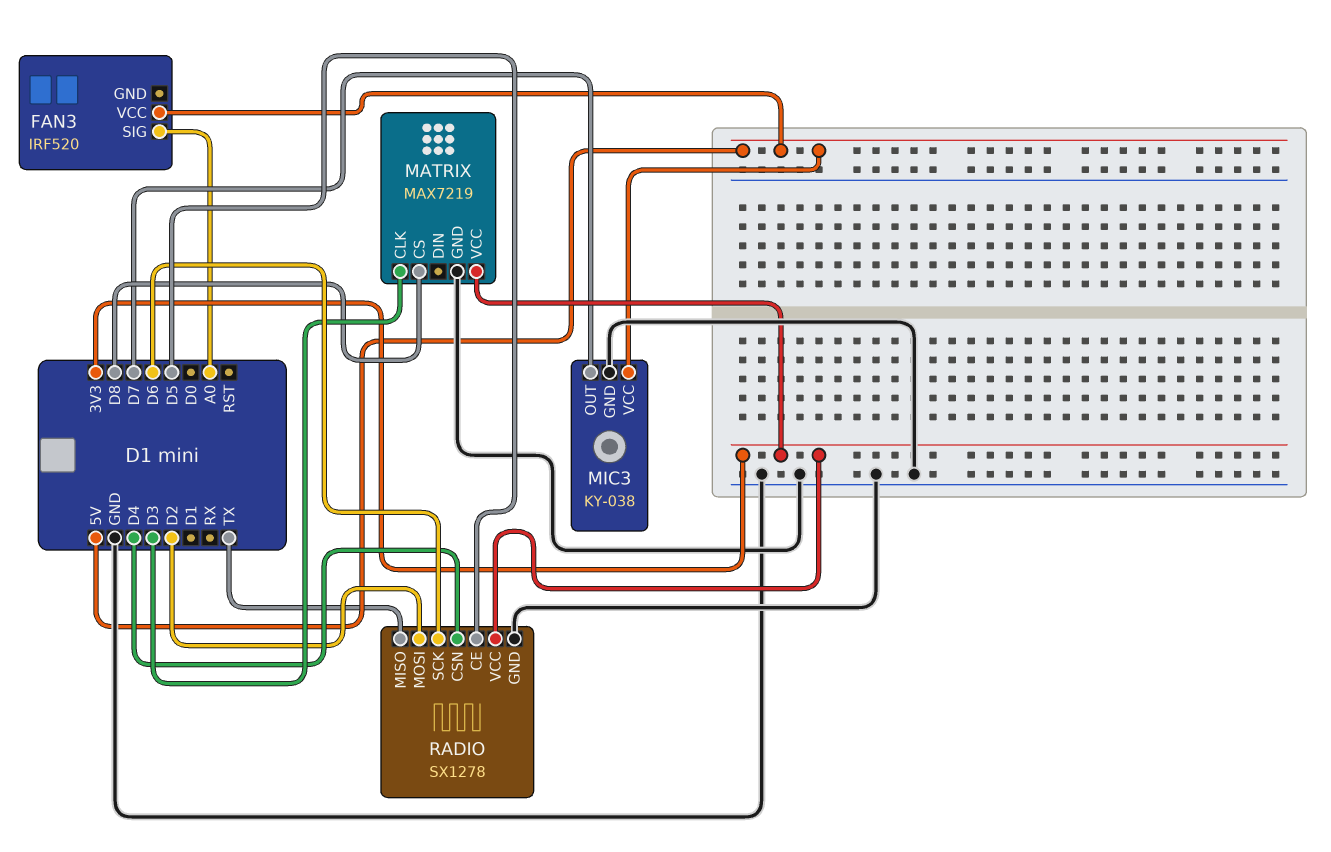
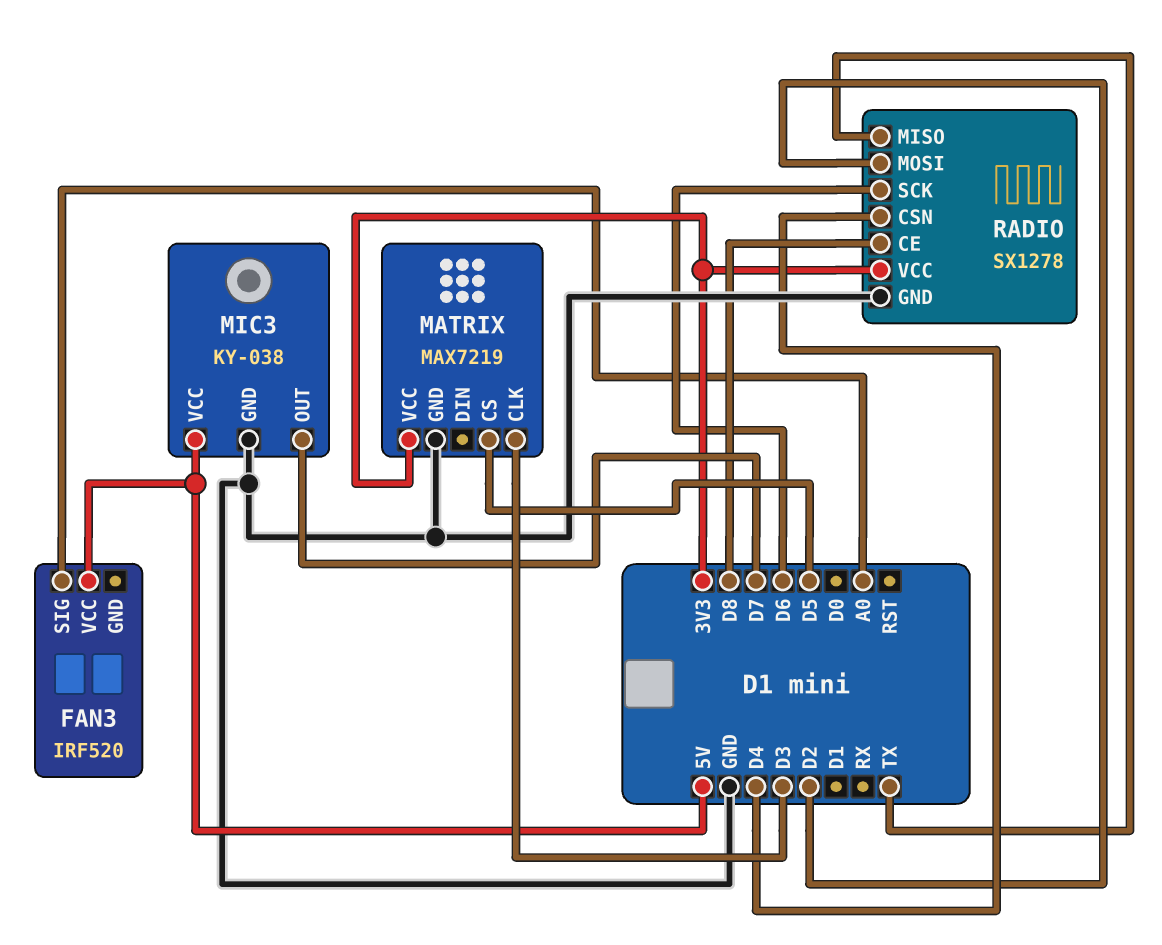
MATRIX pin CS: D8 -> D5
RADIO pin CE: D5 -> D8

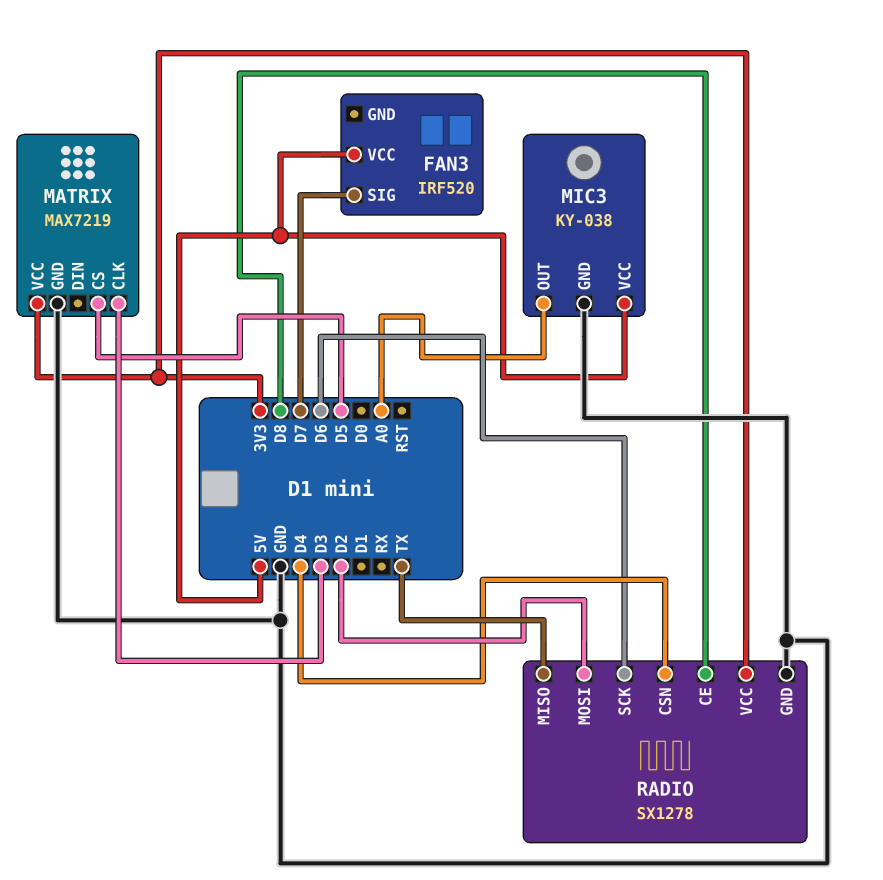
FAN3 pin SIG: A0 -> D7
MIC3 pin OUT: D7 -> A0

